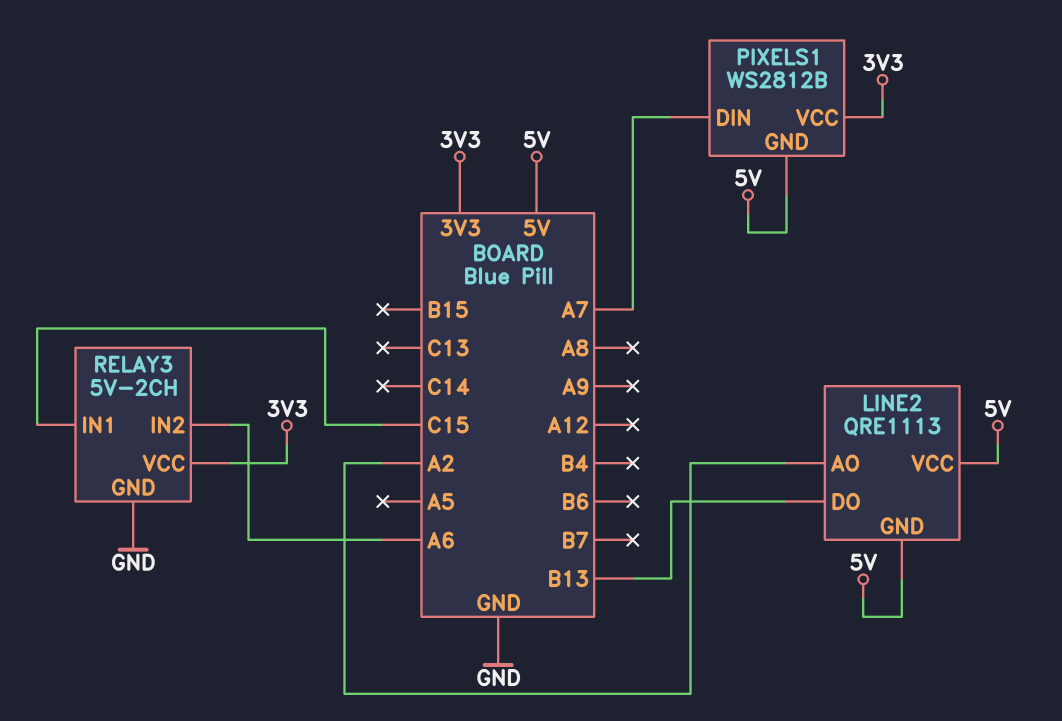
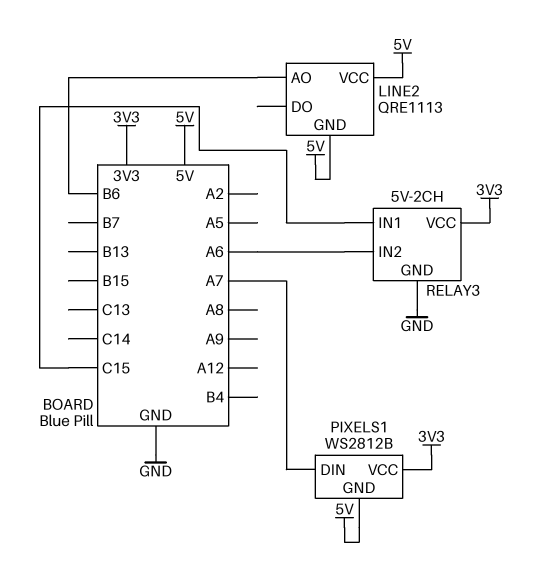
LINE2 pin AO: A2 -> B6
LINE2 pin DO: B13 -> none

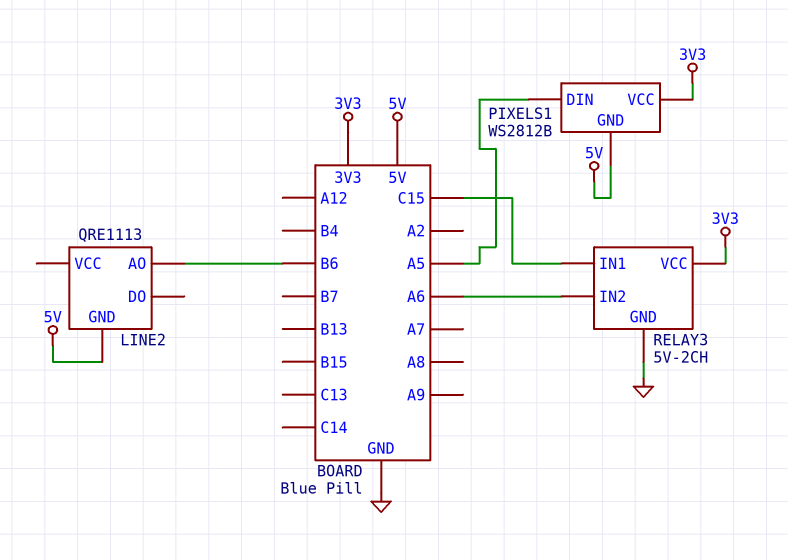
LINE2 pin VCC: 5V -> none
PIXELS1 pin DIN: A7 -> A5

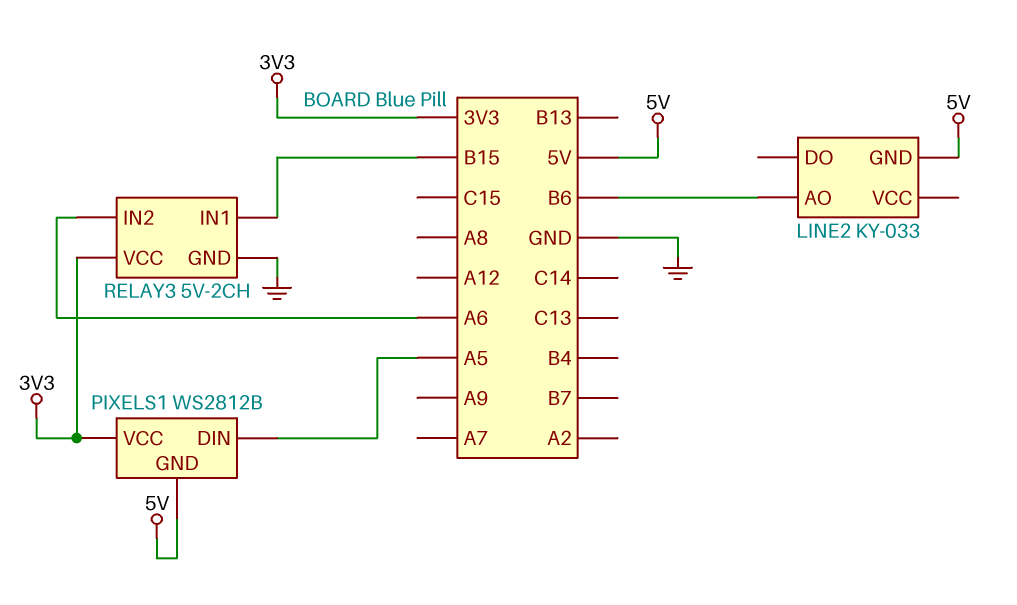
LINE2: QRE1113 -> KY-033
RELAY3 pin IN1: C15 -> B15

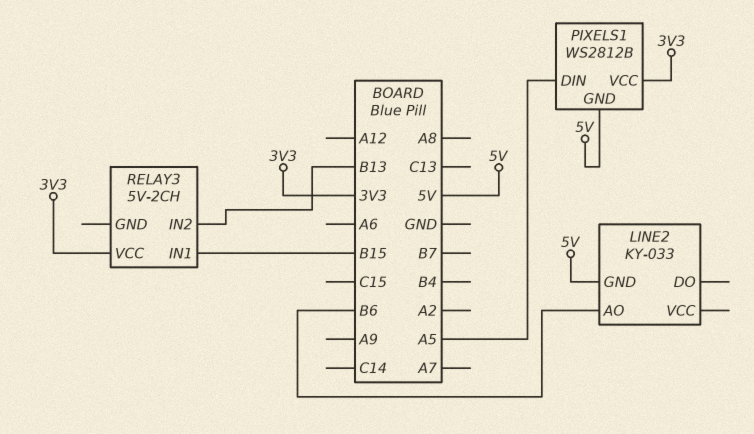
RELAY3 pin GND: GND -> none
RELAY3 pin IN2: A6 -> B13

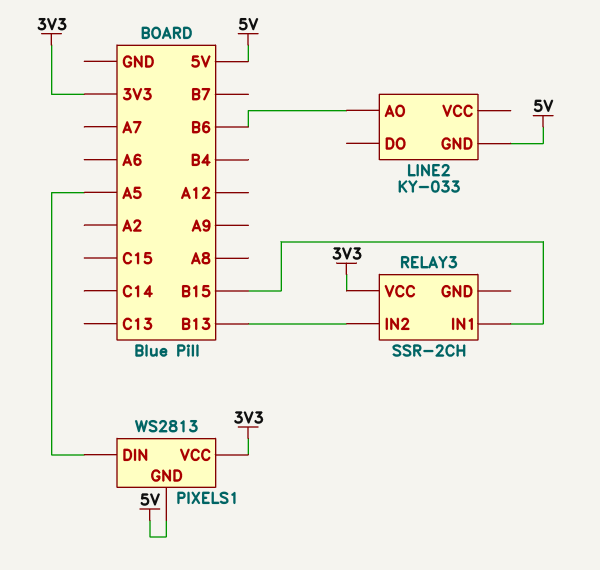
PIXELS1: WS2812B -> WS2813
RELAY3: 5V-2CH -> SSR-2CH

